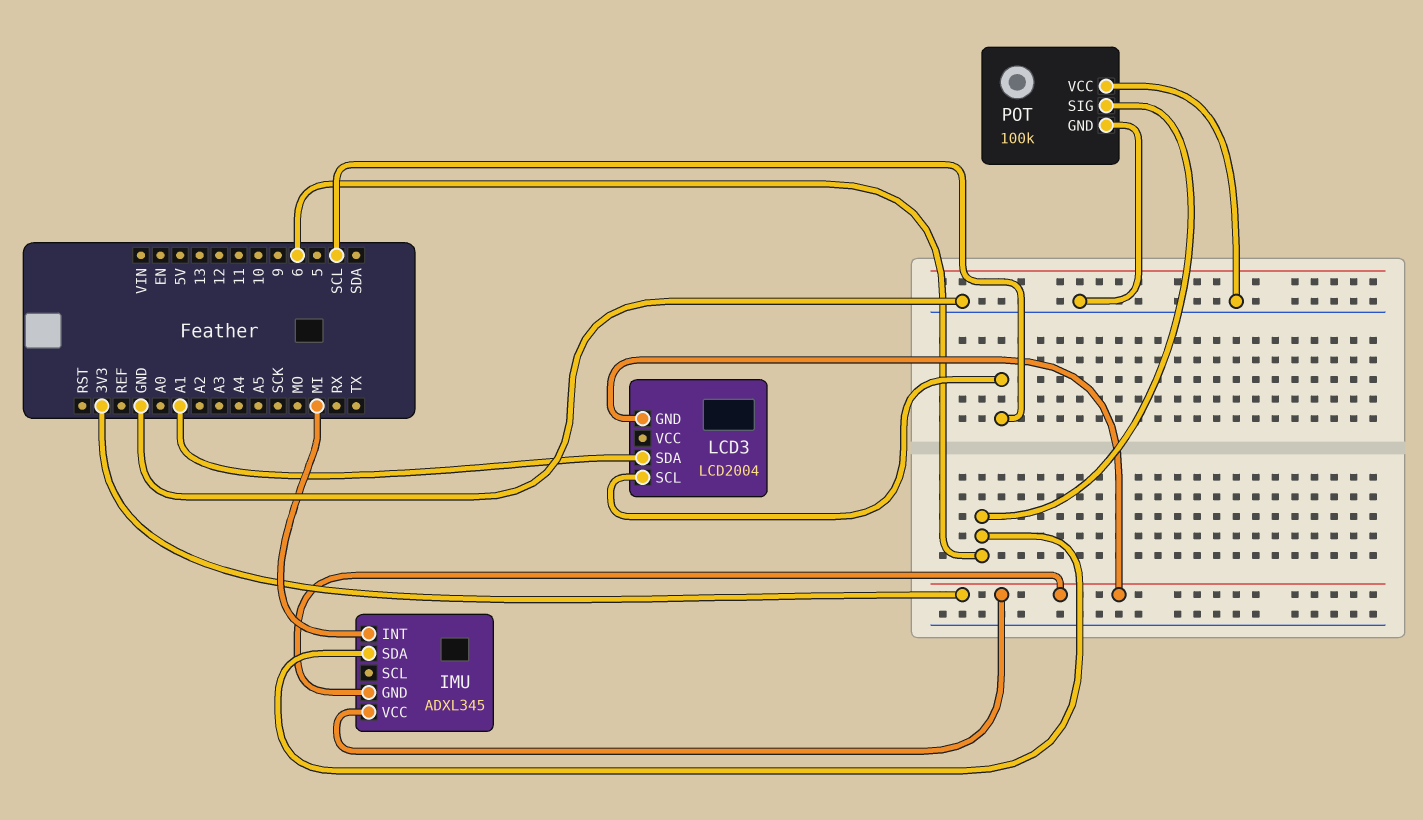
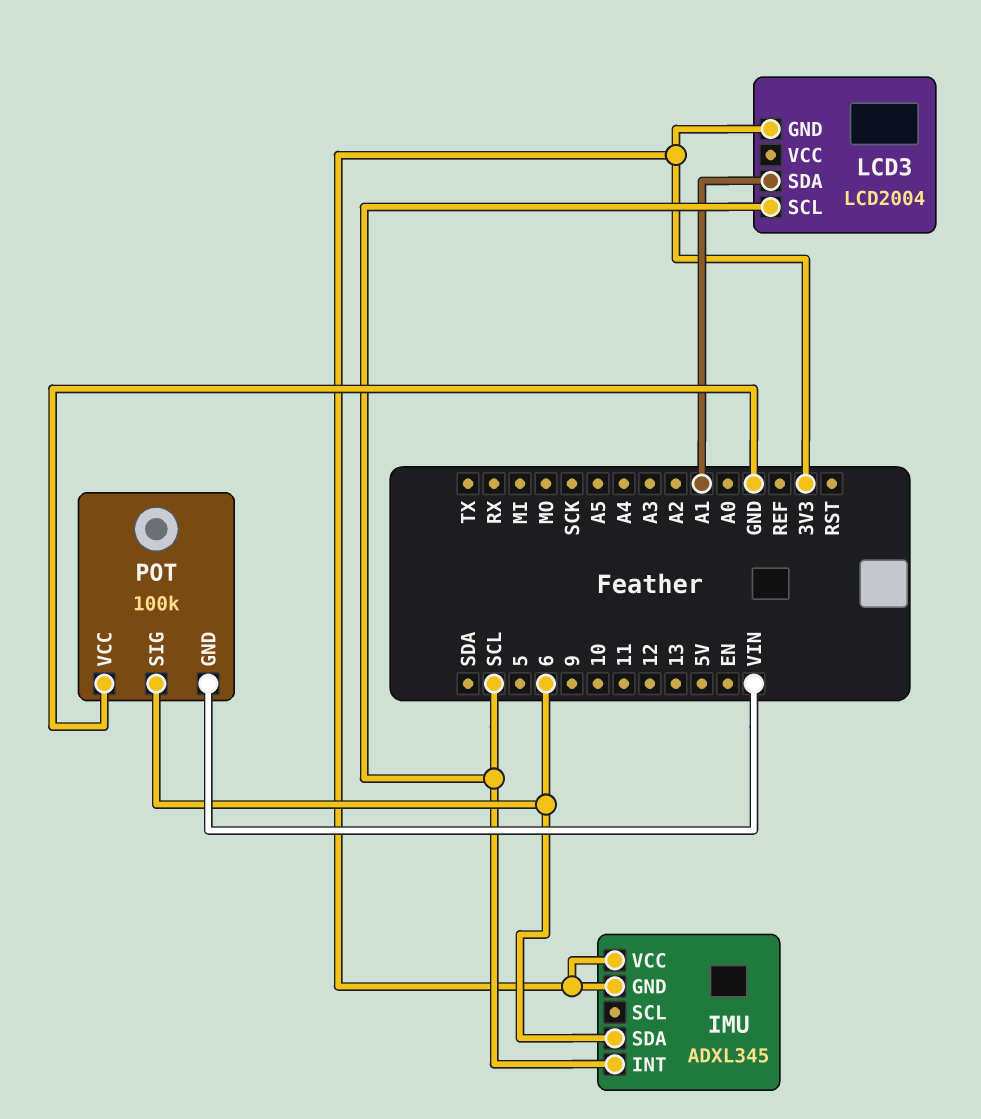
IMU pin INT: MI -> SCL
POT pin GND: GND -> VIN

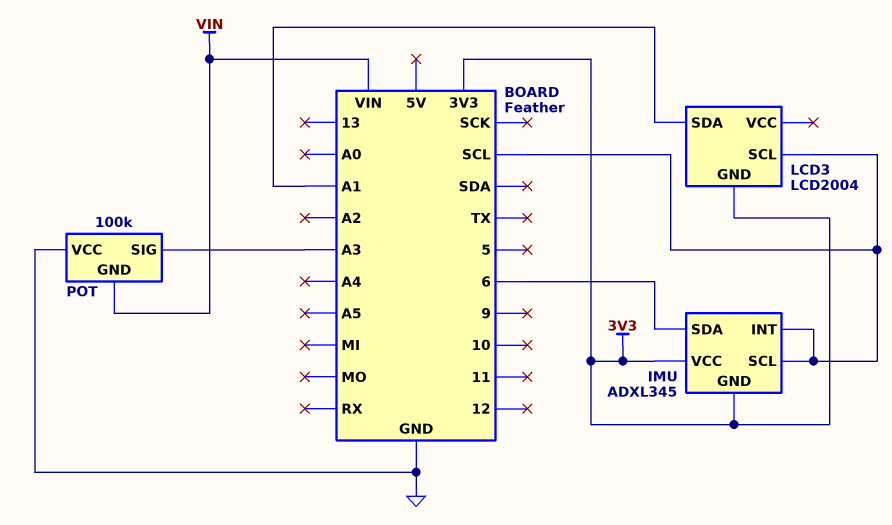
IMU pin SCL: none -> SCL
POT pin SIG: 6 -> A3

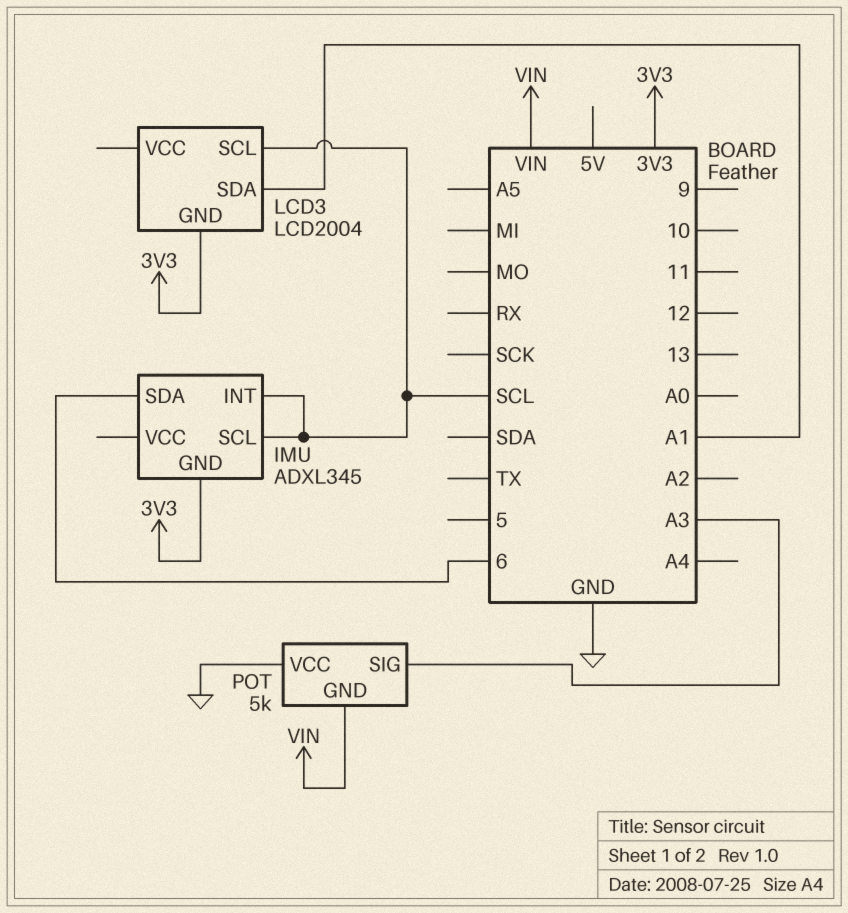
IMU pin VCC: 3V3 -> none
POT: 100k -> 5k

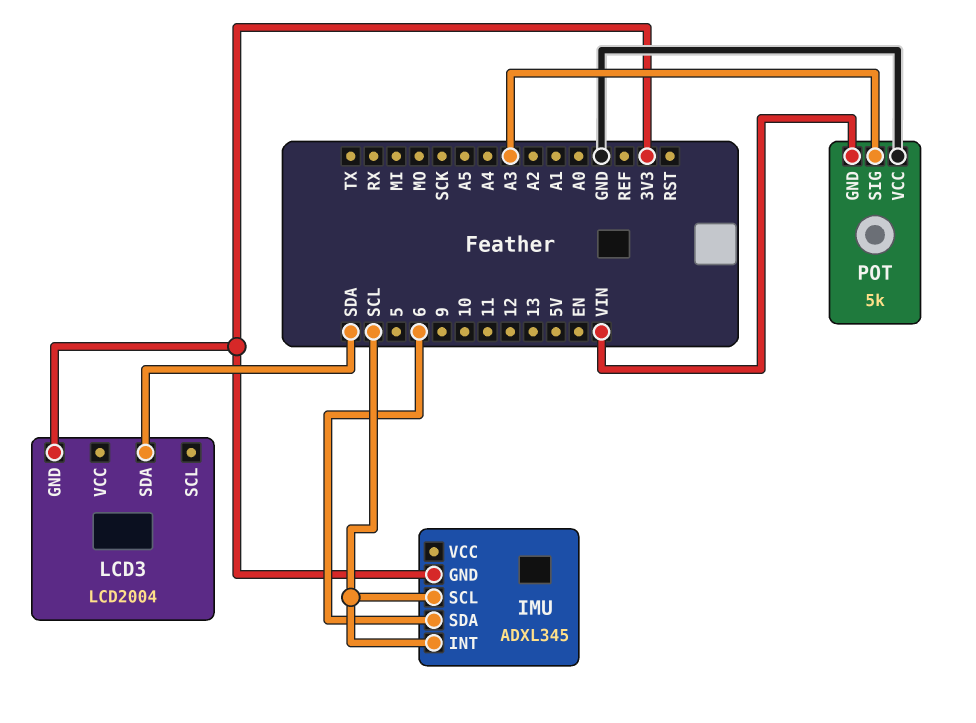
LCD3 pin SCL: SCL -> none
LCD3 pin SDA: A1 -> SDA

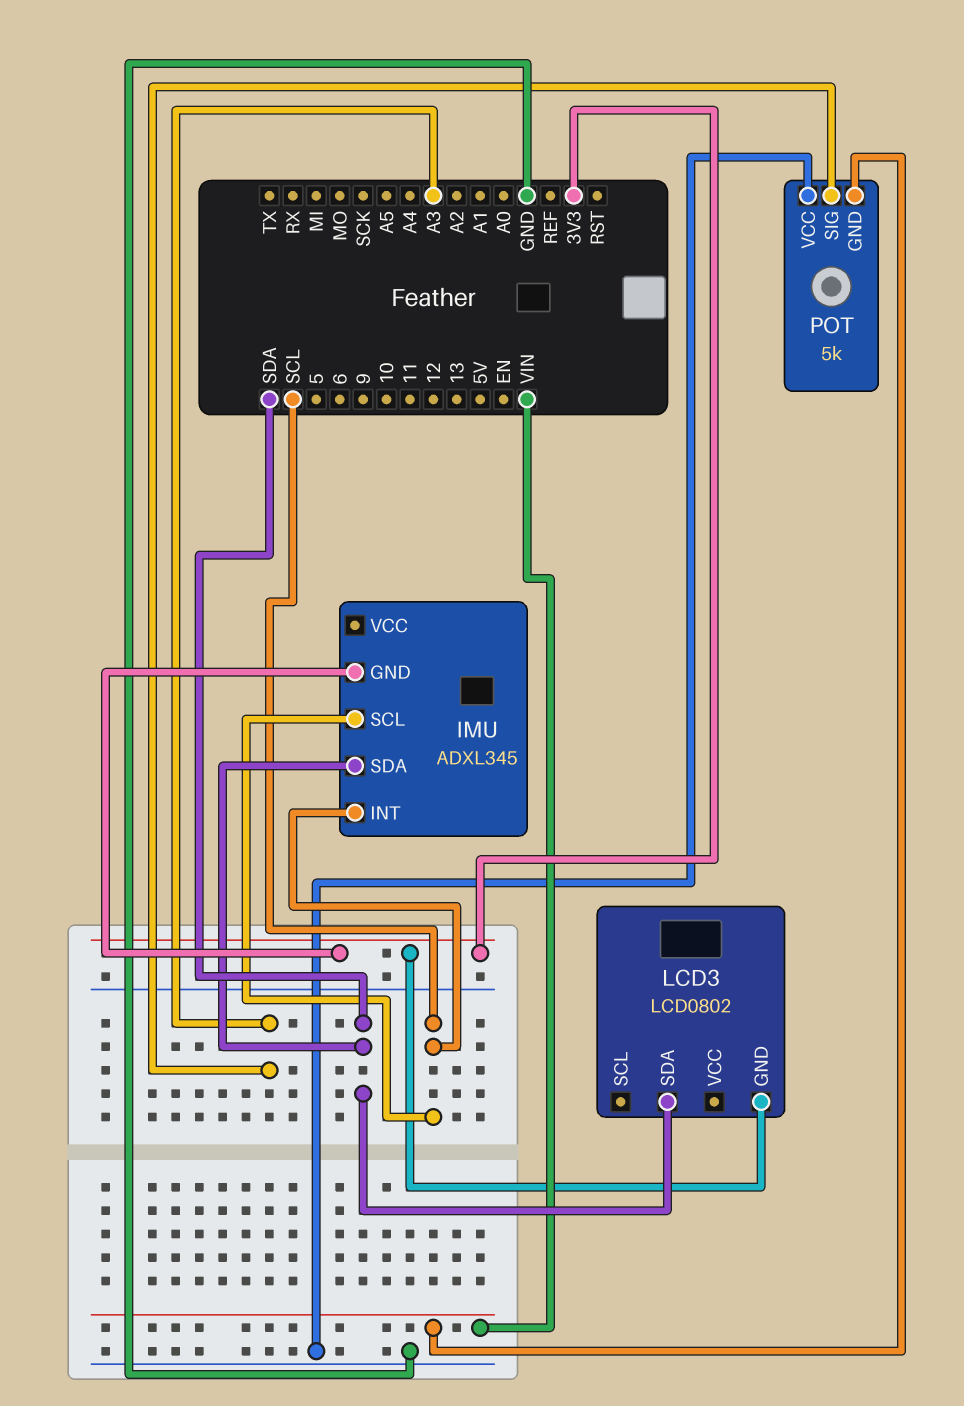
IMU pin SDA: 6 -> SDA
LCD3: LCD2004 -> LCD0802

